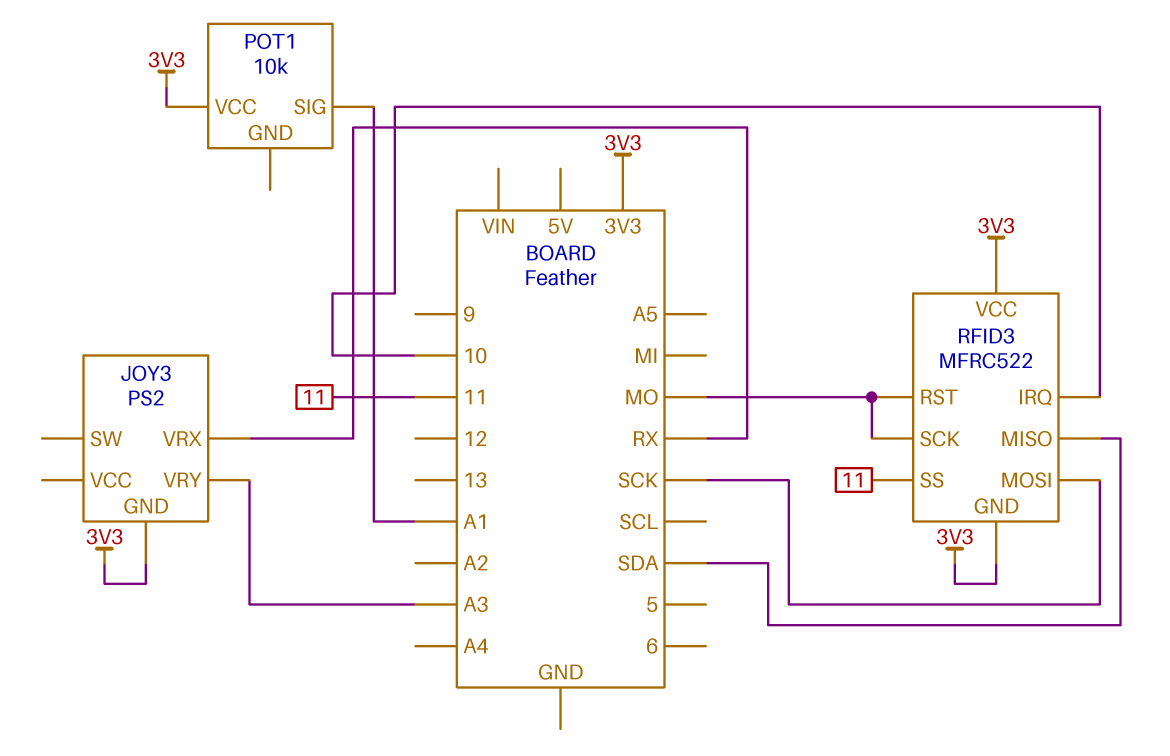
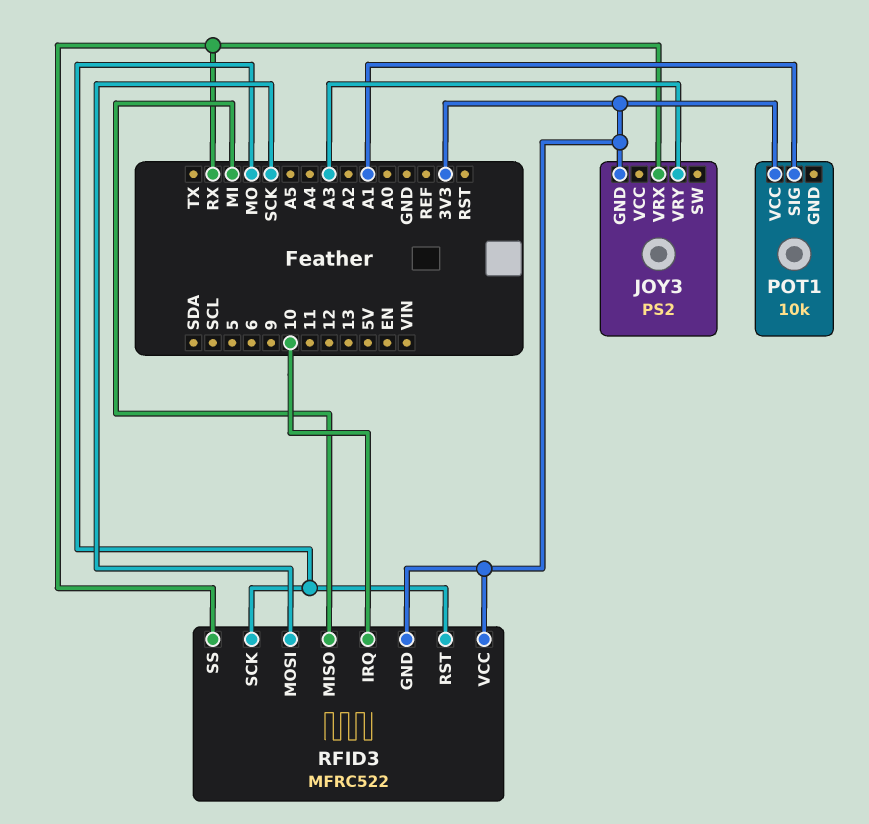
RFID3 pin MISO: SDA -> MI
RFID3 pin SS: 11 -> RX

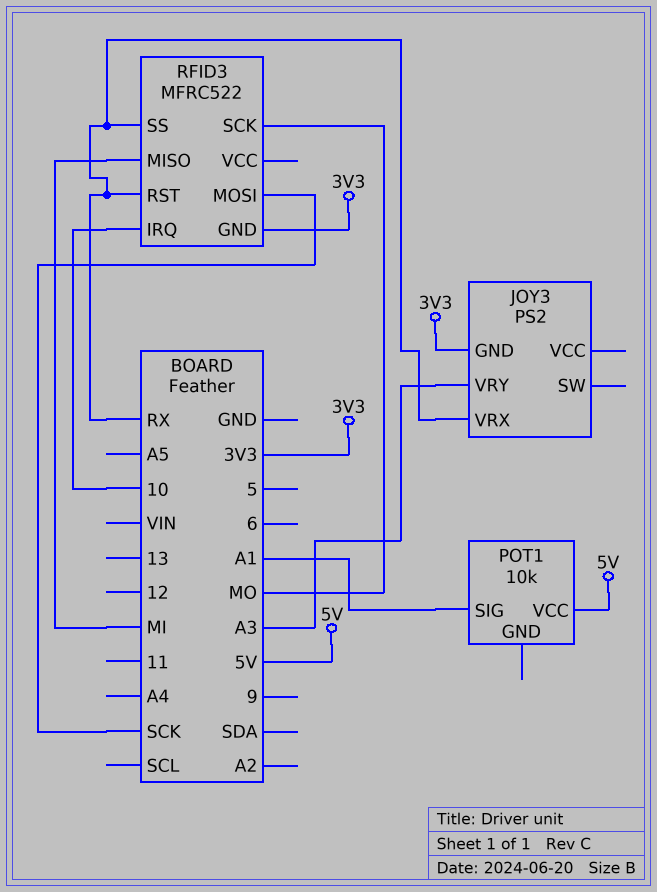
POT1 pin VCC: 3V3 -> 5V
RFID3 pin RST: MO -> RX
RFID3 pin VCC: 3V3 -> none

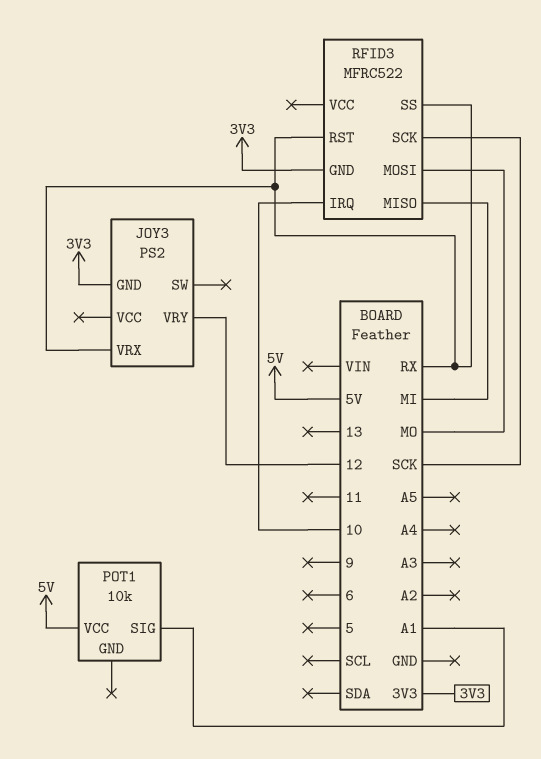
JOY3 pin VRY: A3 -> 12
RFID3 pin MOSI: SCK -> MO
RFID3 pin SCK: MO -> SCK

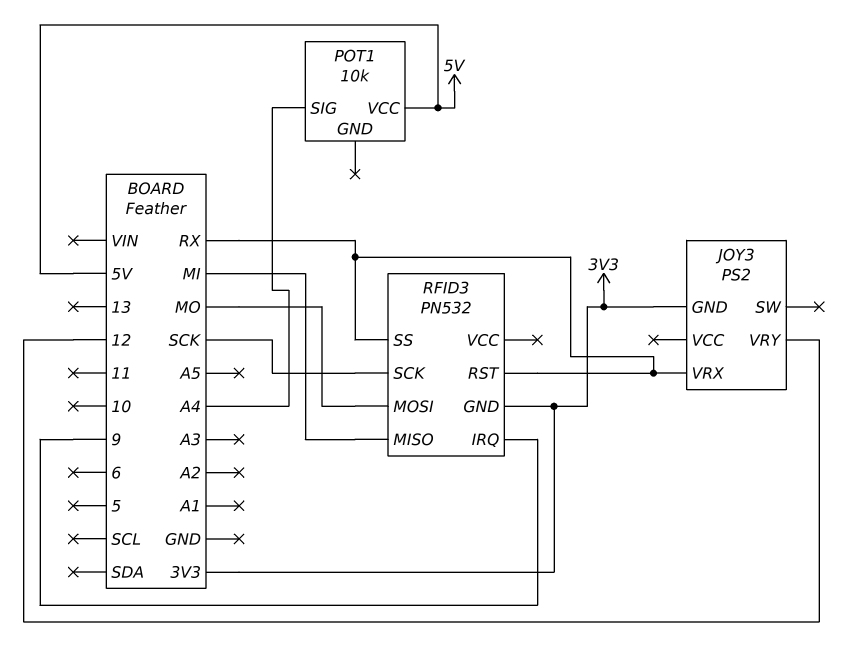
POT1 pin SIG: A1 -> A4
RFID3: MFRC522 -> PN532
RFID3 pin IRQ: 10 -> 9

